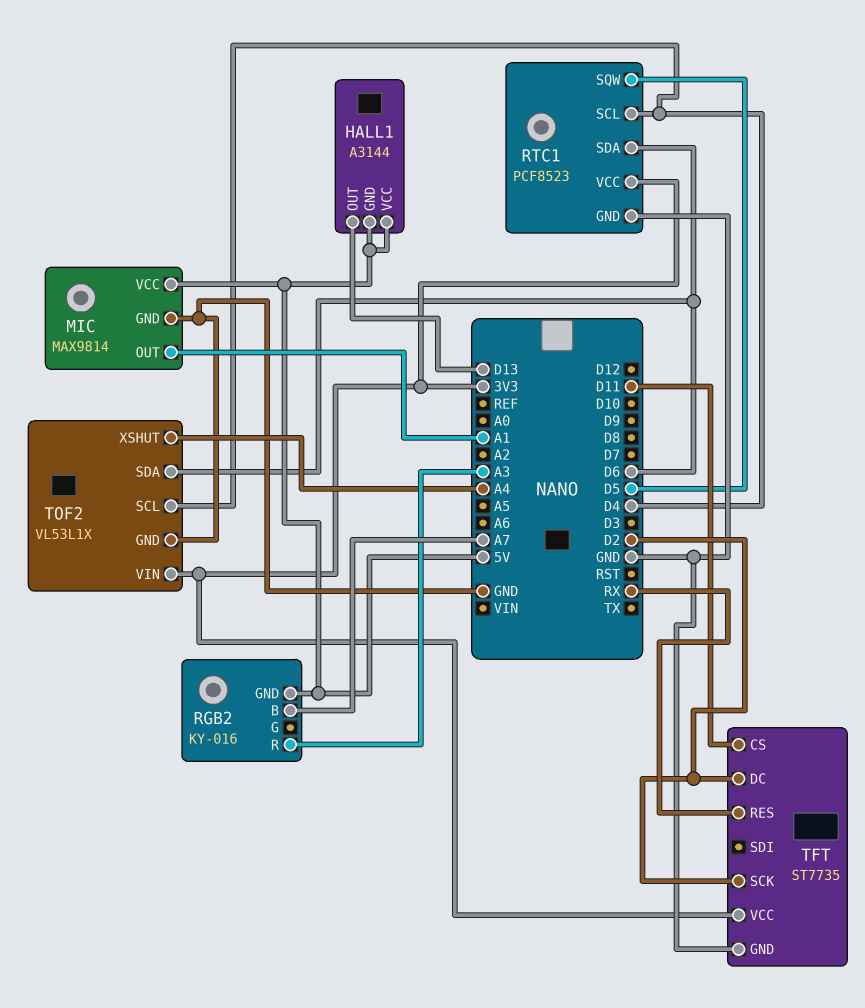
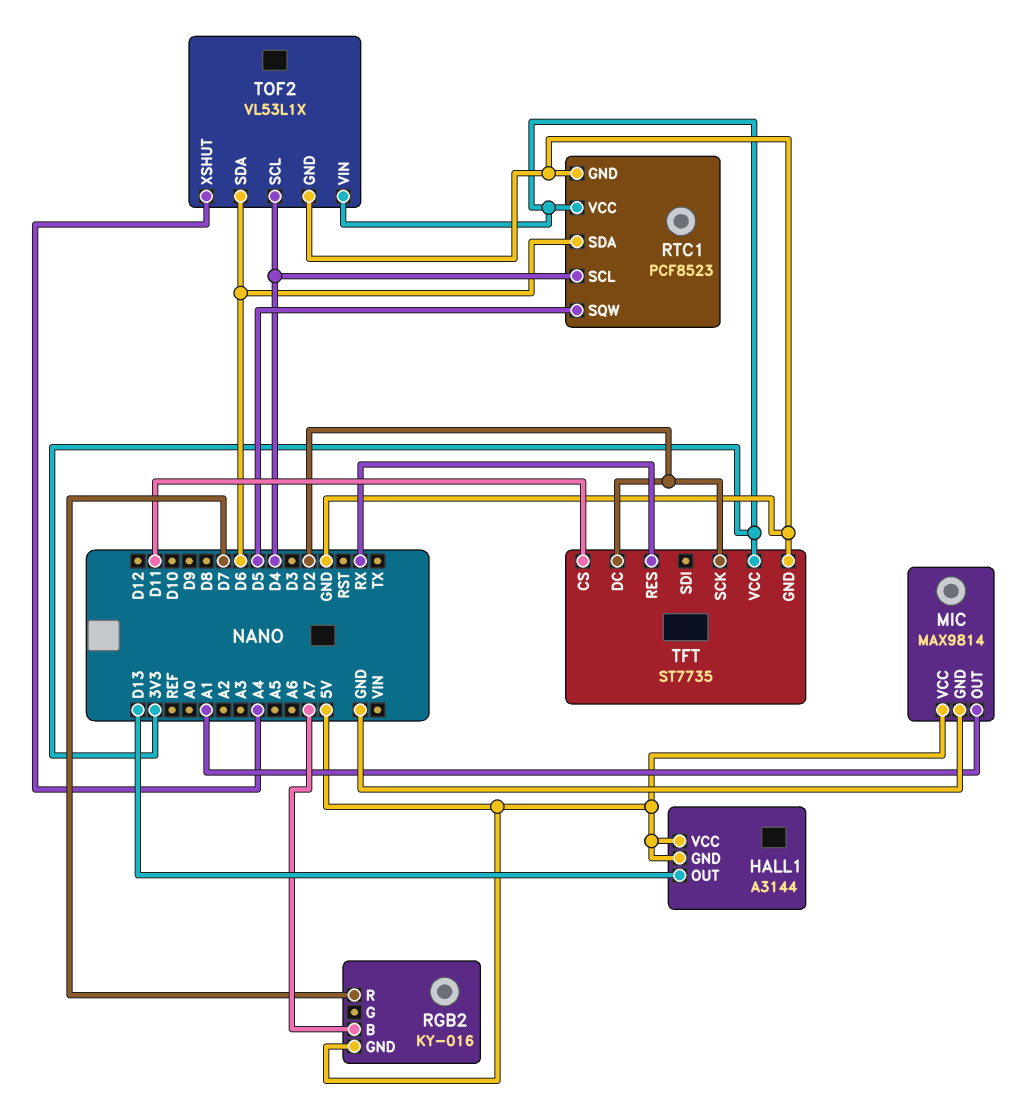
RGB2 pin R: A3 -> D7

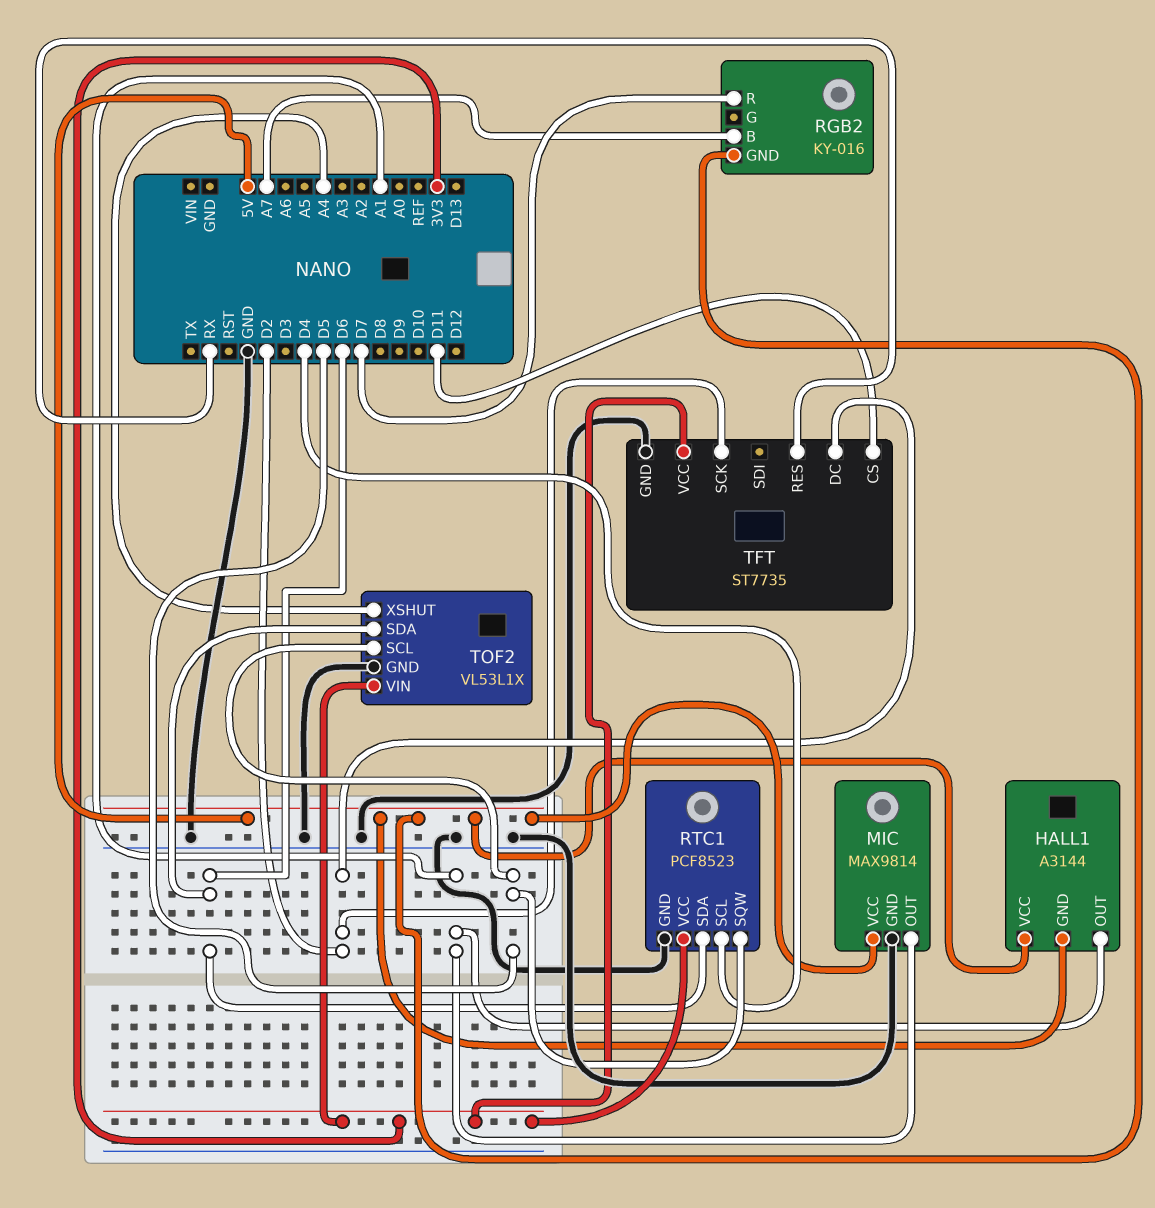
HALL1 pin OUT: D13 -> A1
TOF2 pin SCL: D4 -> D5

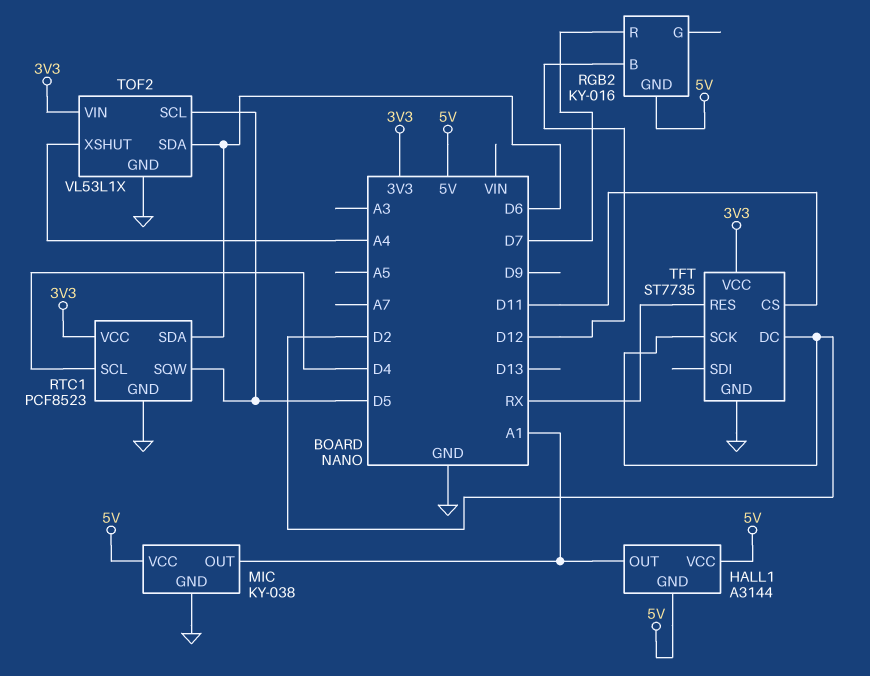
MIC: MAX9814 -> KY-038
RGB2 pin B: A7 -> D12

